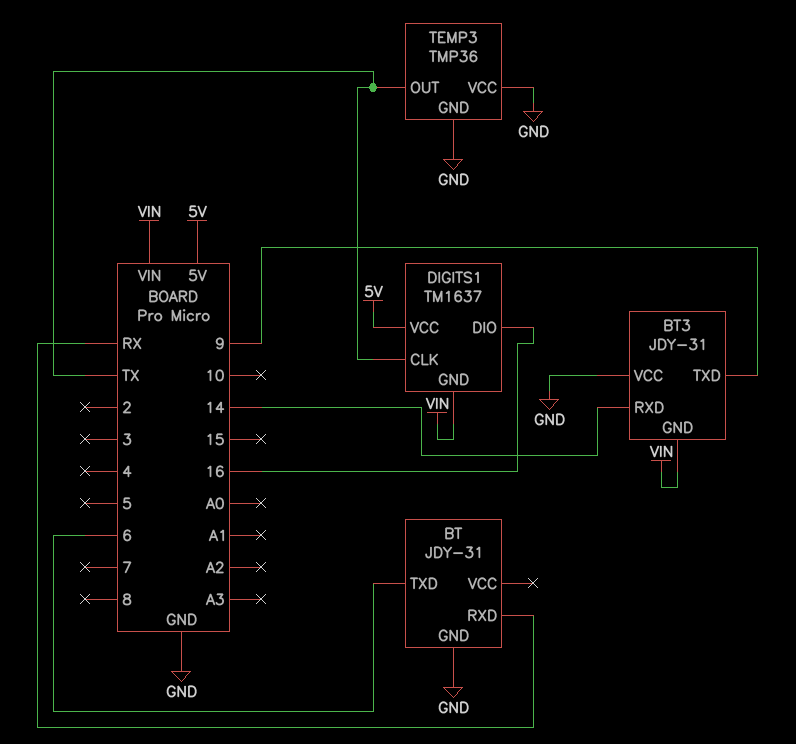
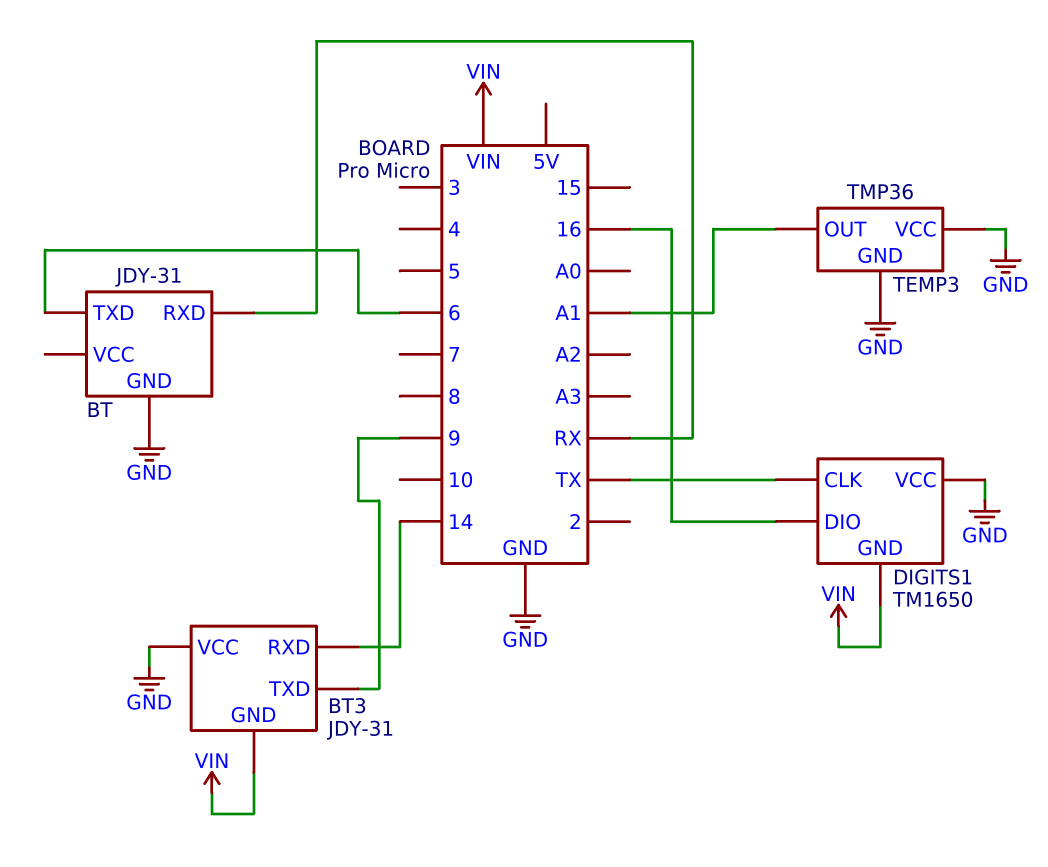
DIGITS1: TM1637 -> TM1650
DIGITS1 pin VCC: 5V -> GND
TEMP3 pin OUT: TX -> A1

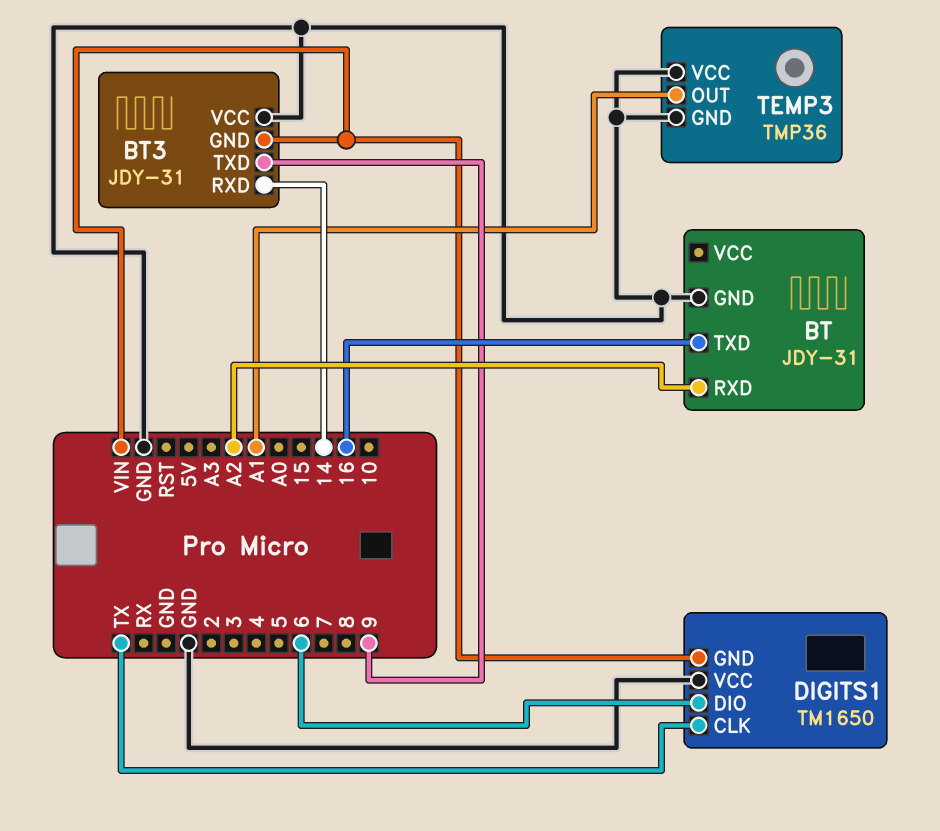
BT pin RXD: RX -> A2
BT pin TXD: 6 -> 16
DIGITS1 pin DIO: 16 -> 6

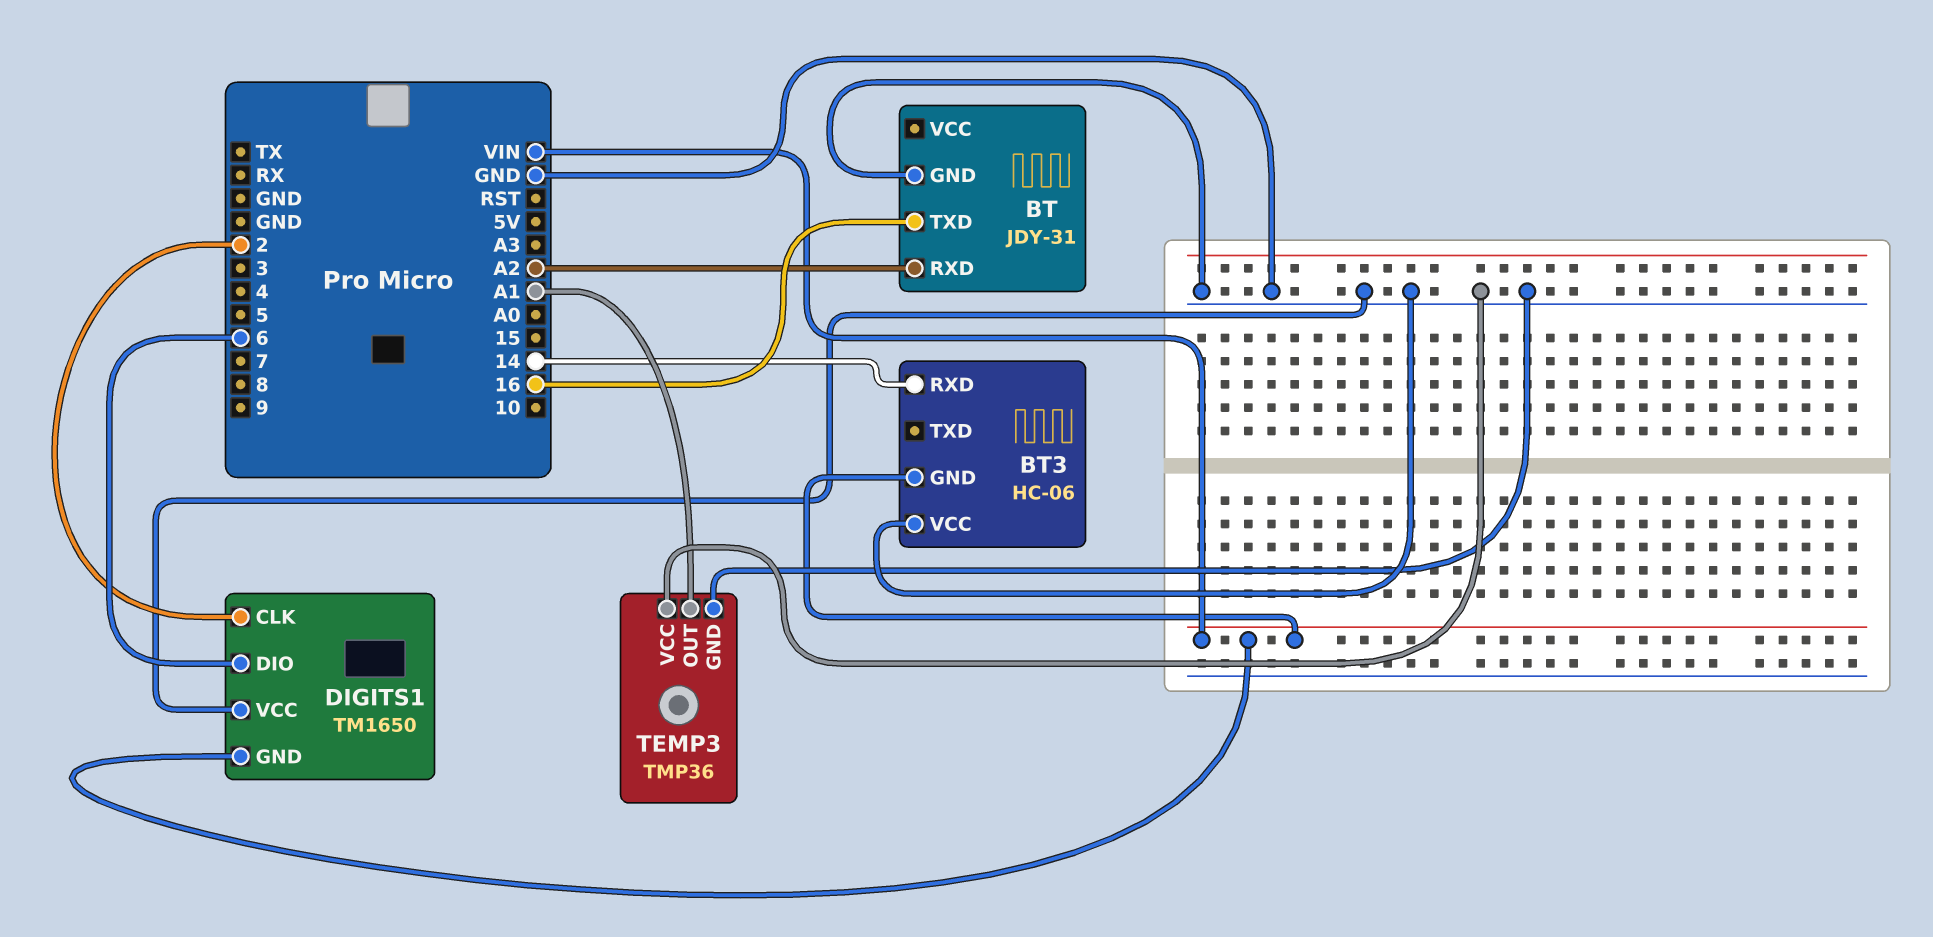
BT3: JDY-31 -> HC-06
BT3 pin TXD: 9 -> none
DIGITS1 pin CLK: TX -> 2

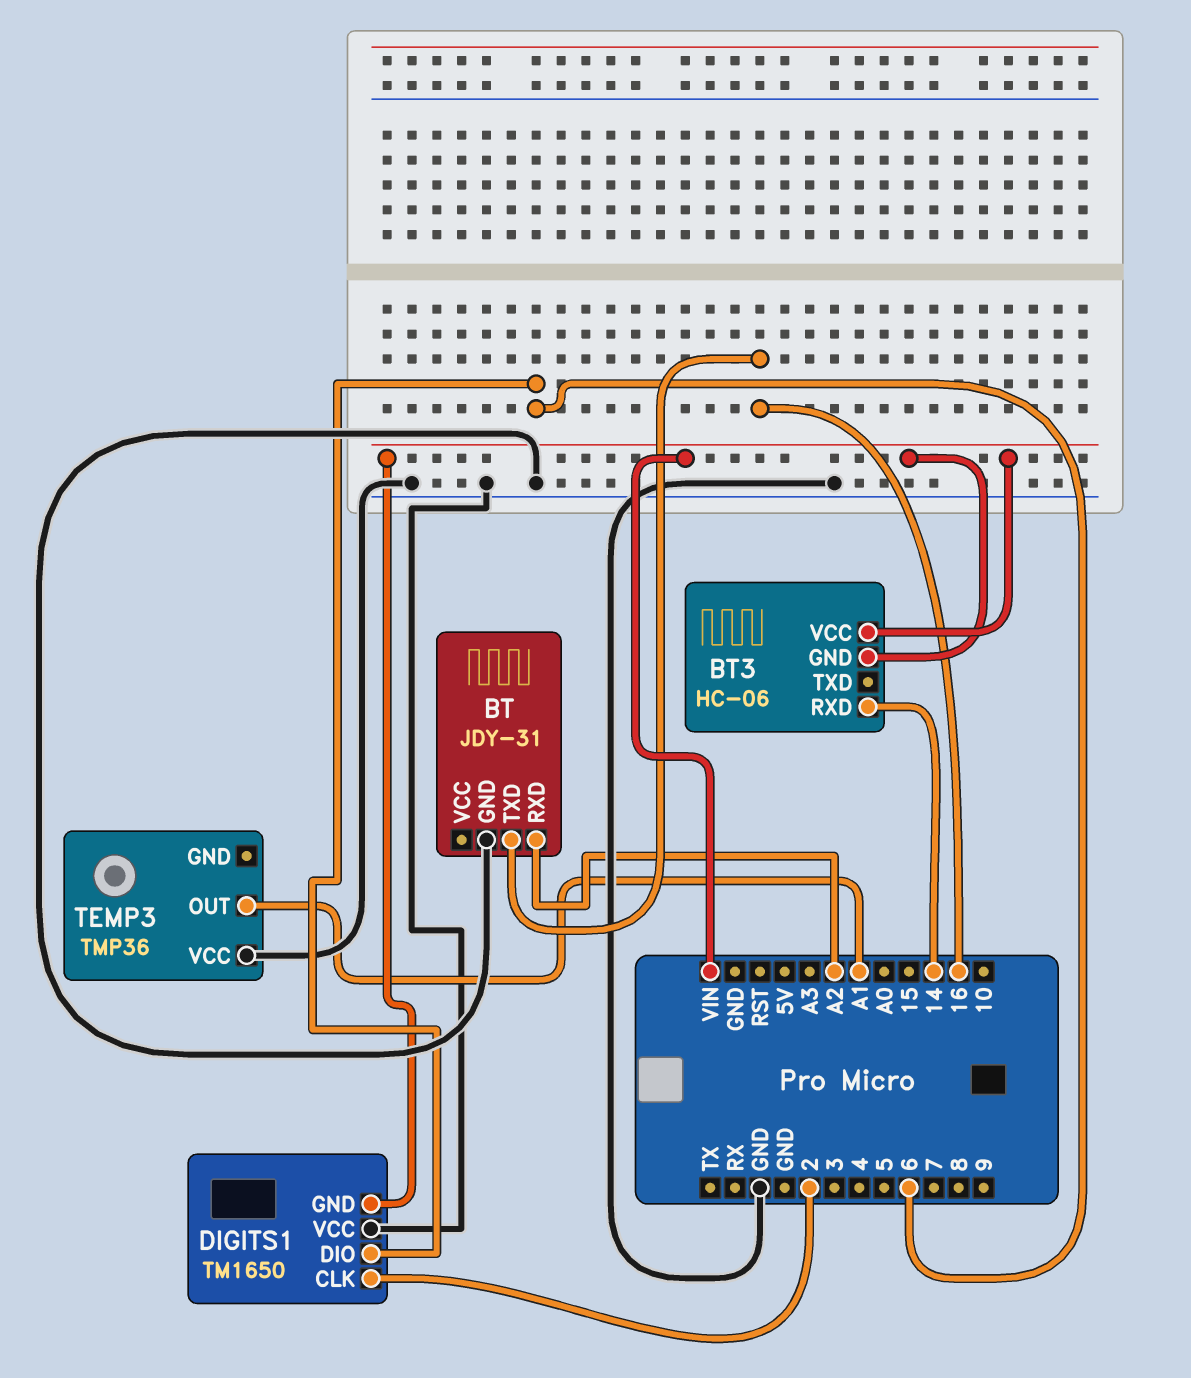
BT3 pin VCC: GND -> VIN
TEMP3 pin GND: GND -> none

